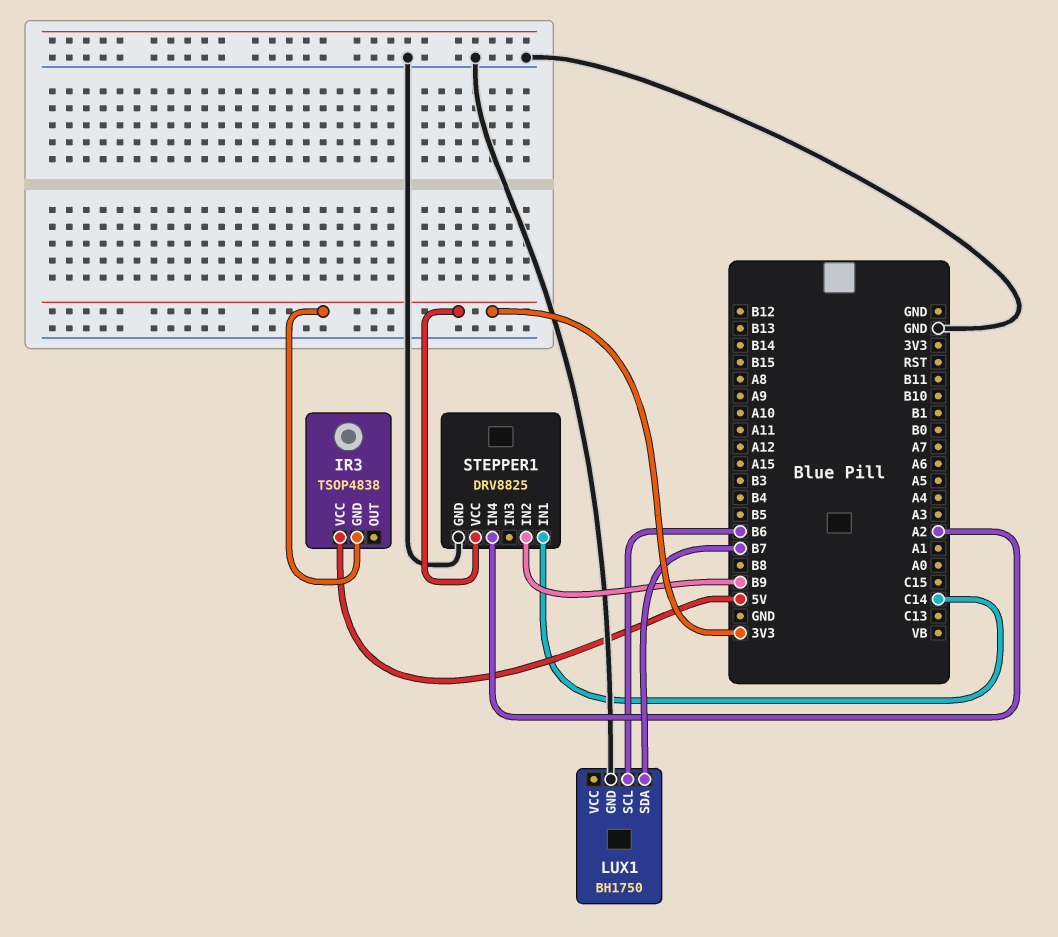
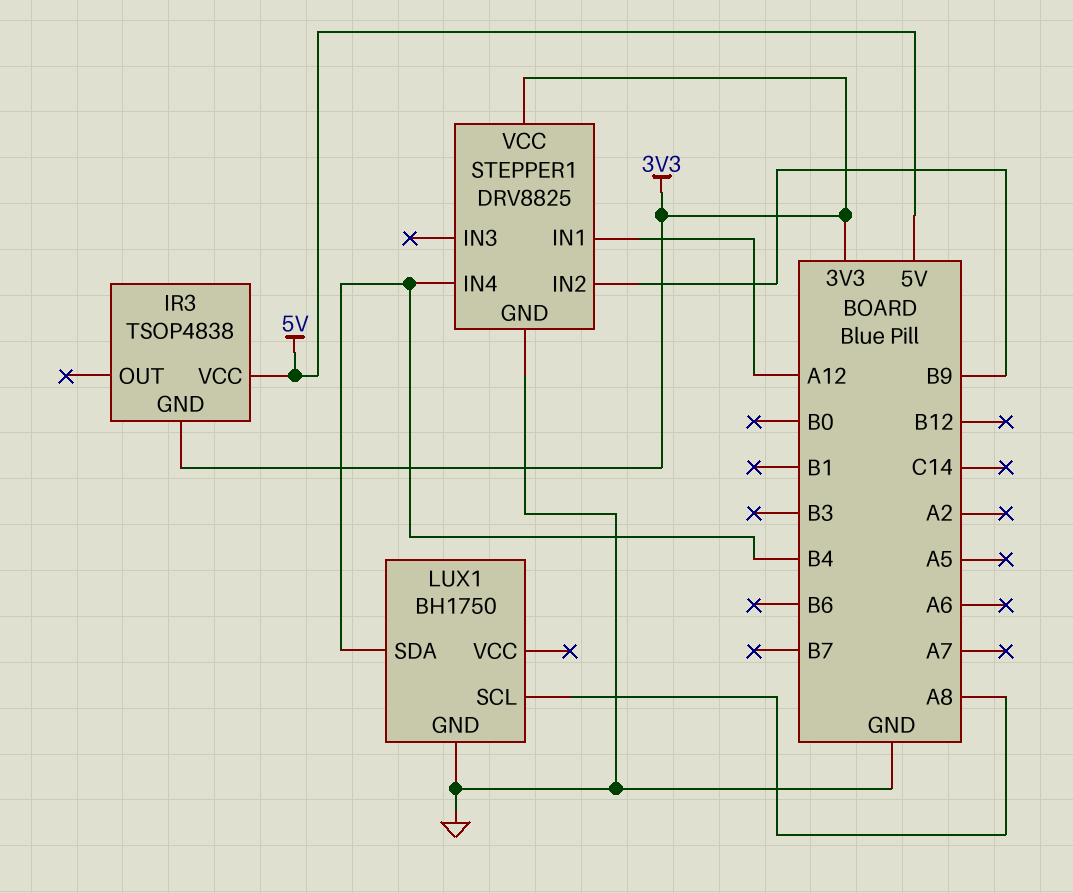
LUX1 pin SCL: B6 -> A8
LUX1 pin SDA: B7 -> B4
STEPPER1 pin IN1: C14 -> A12
STEPPER1 pin IN4: A2 -> B4

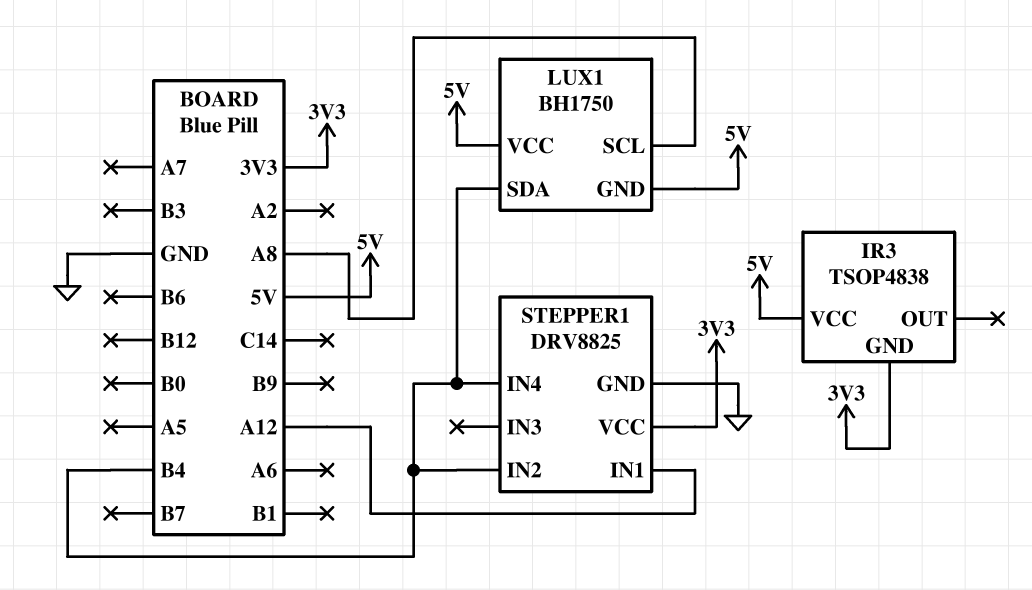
LUX1 pin GND: GND -> 5V
LUX1 pin VCC: none -> 5V
STEPPER1 pin IN2: B9 -> B4

